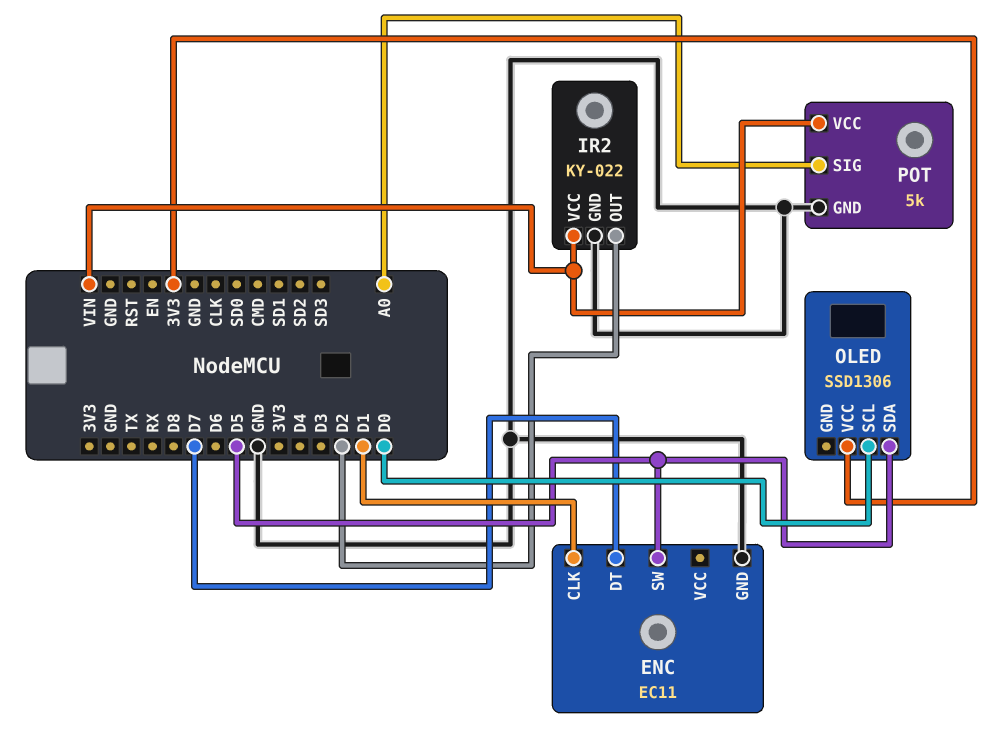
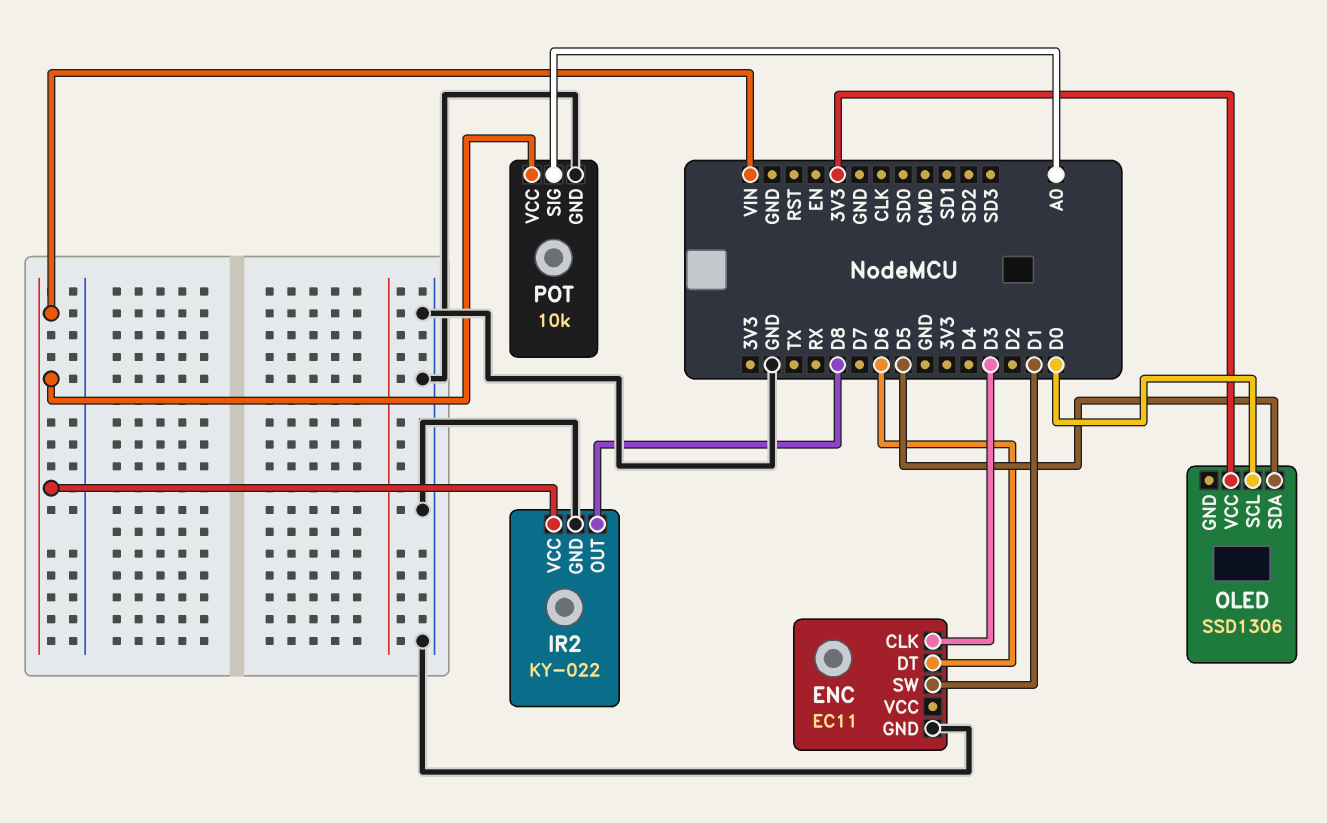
ENC pin CLK: D1 -> D3
ENC pin DT: D7 -> D6
ENC pin SW: D5 -> D1
IR2 pin OUT: D2 -> D8
POT: 5k -> 10k

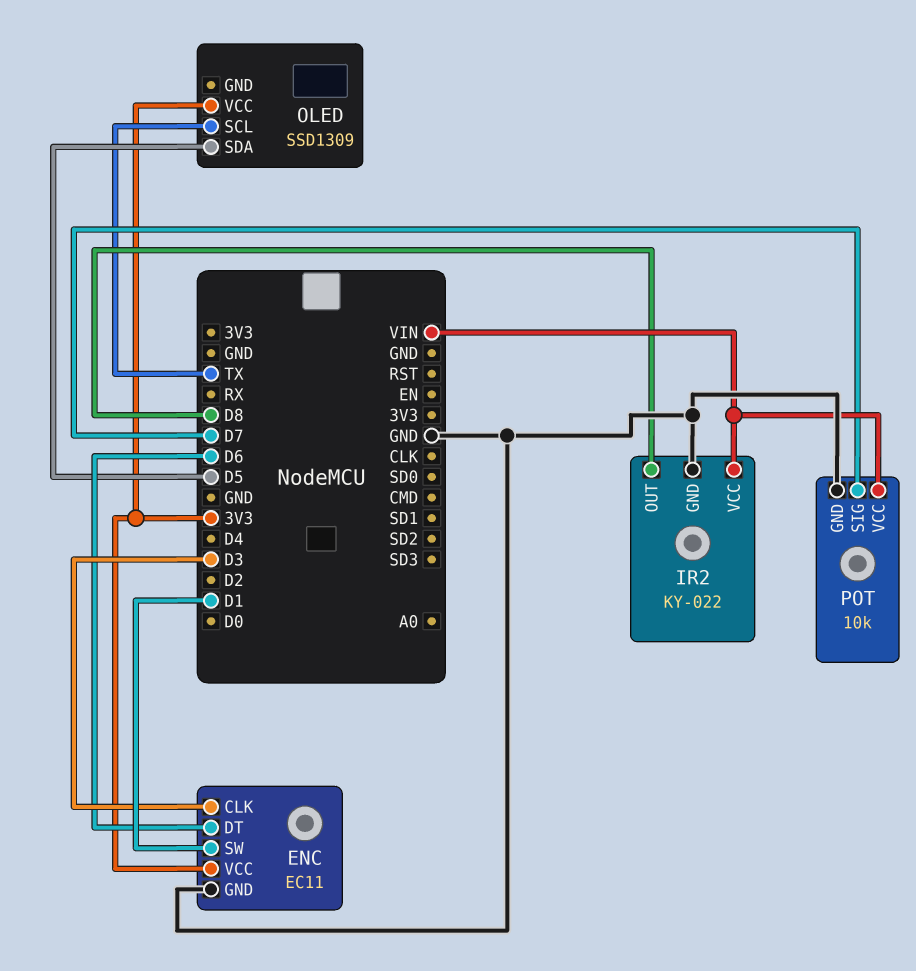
ENC pin VCC: none -> 3V3
OLED: SSD1306 -> SSD1309
OLED pin SCL: D0 -> TX
POT pin SIG: A0 -> D7

